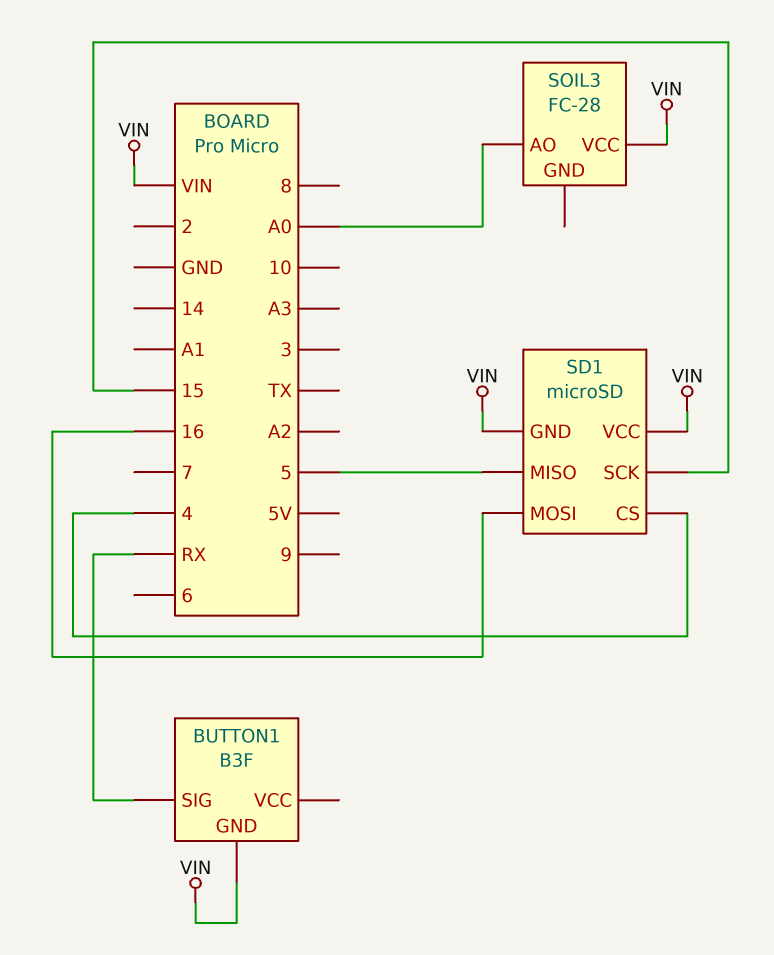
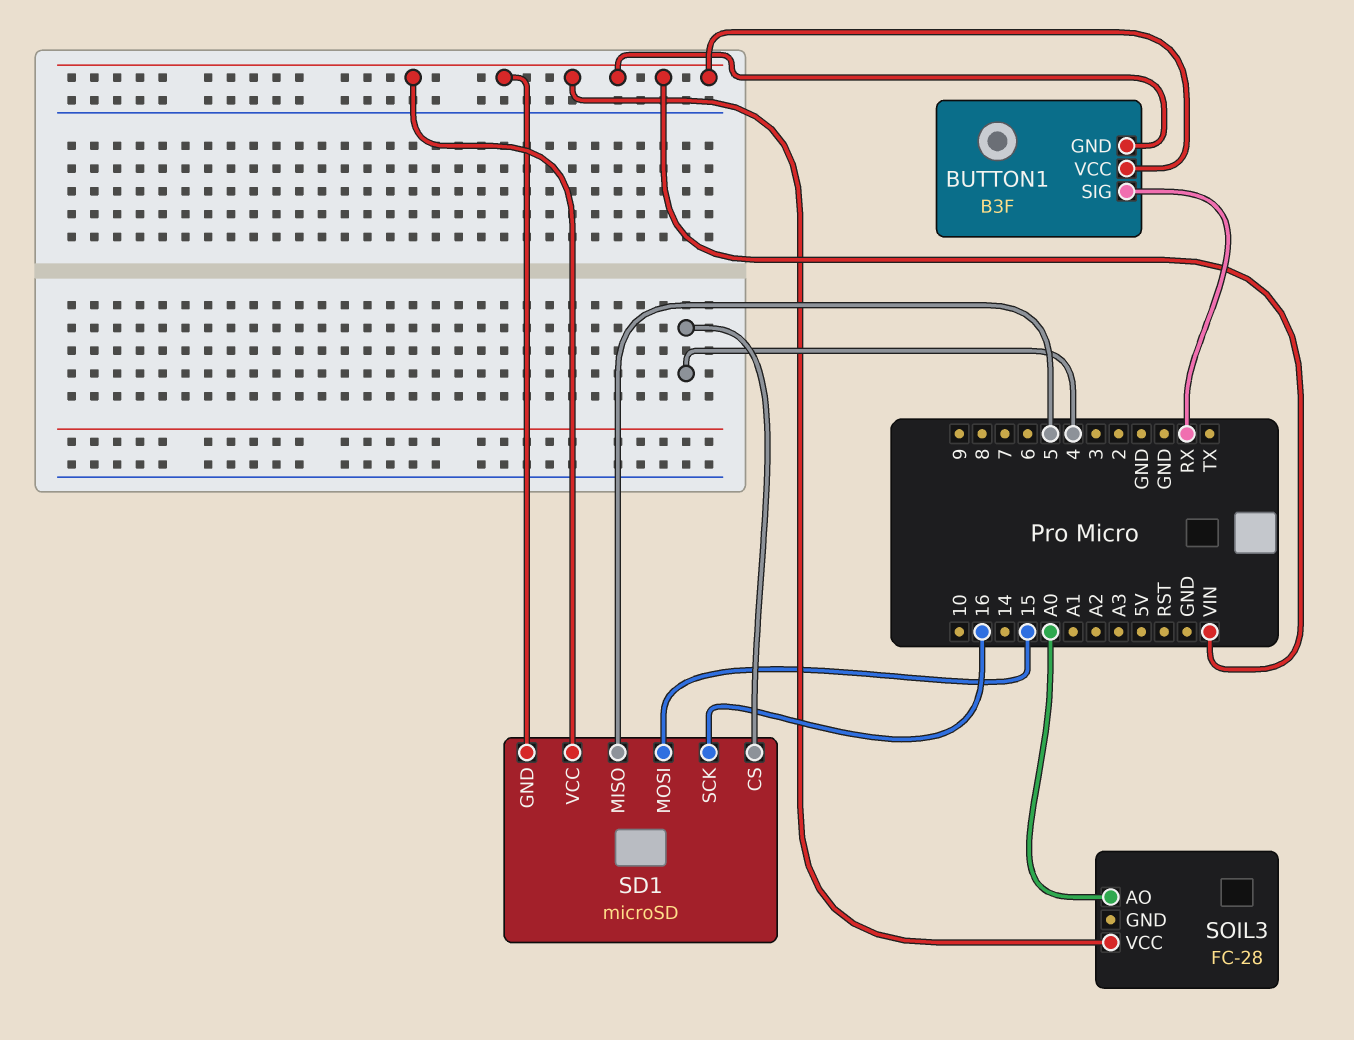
BUTTON1 pin VCC: none -> VIN
SD1 pin MOSI: 16 -> 15
SD1 pin SCK: 15 -> 16

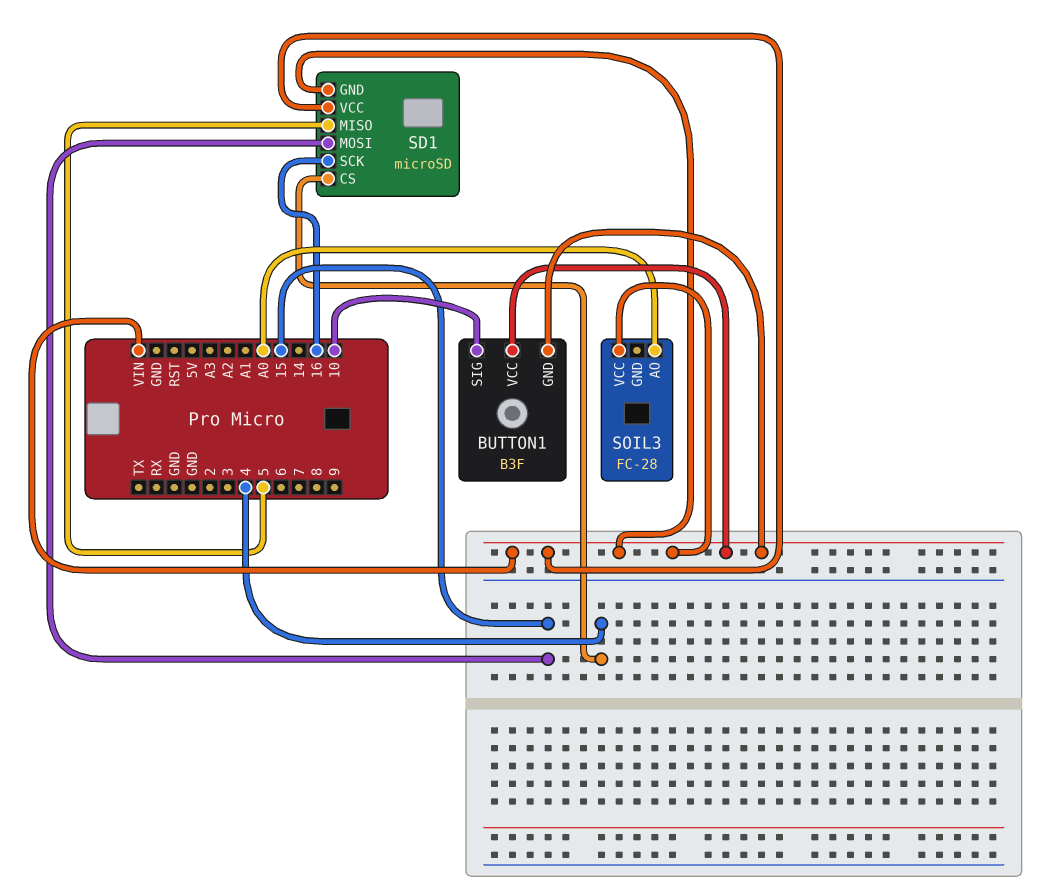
BUTTON1 pin SIG: RX -> 10

